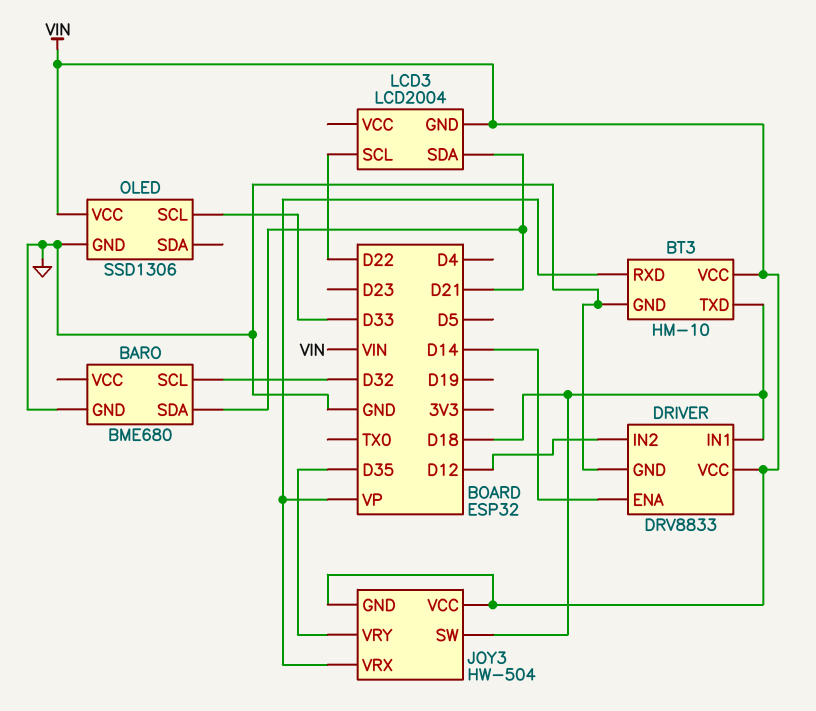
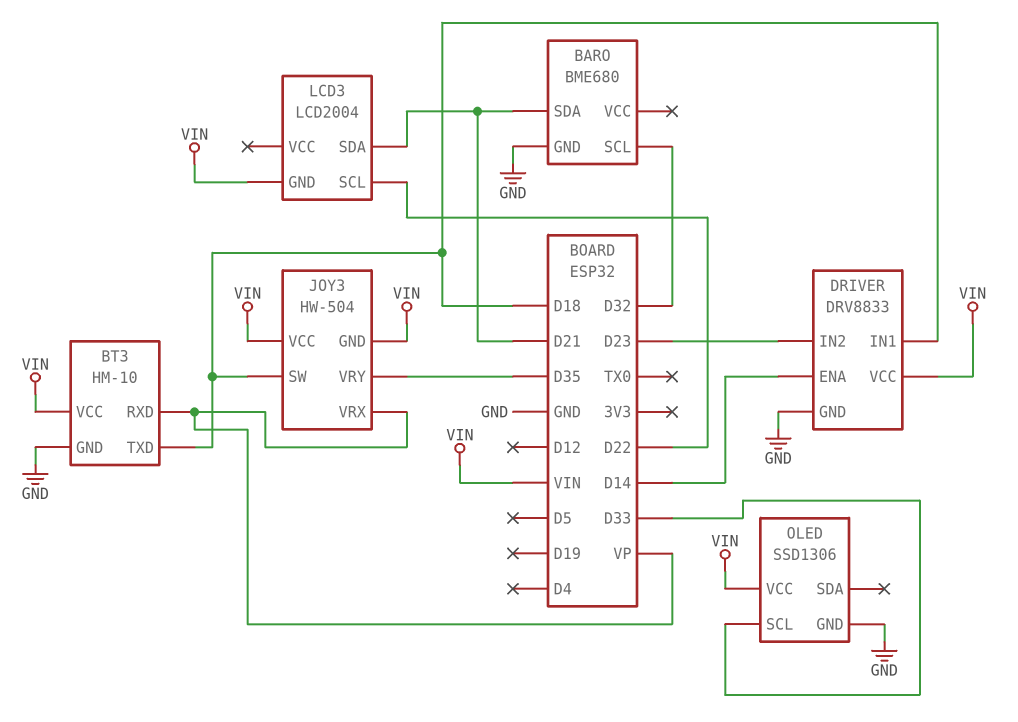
DRIVER pin IN2: D12 -> D23

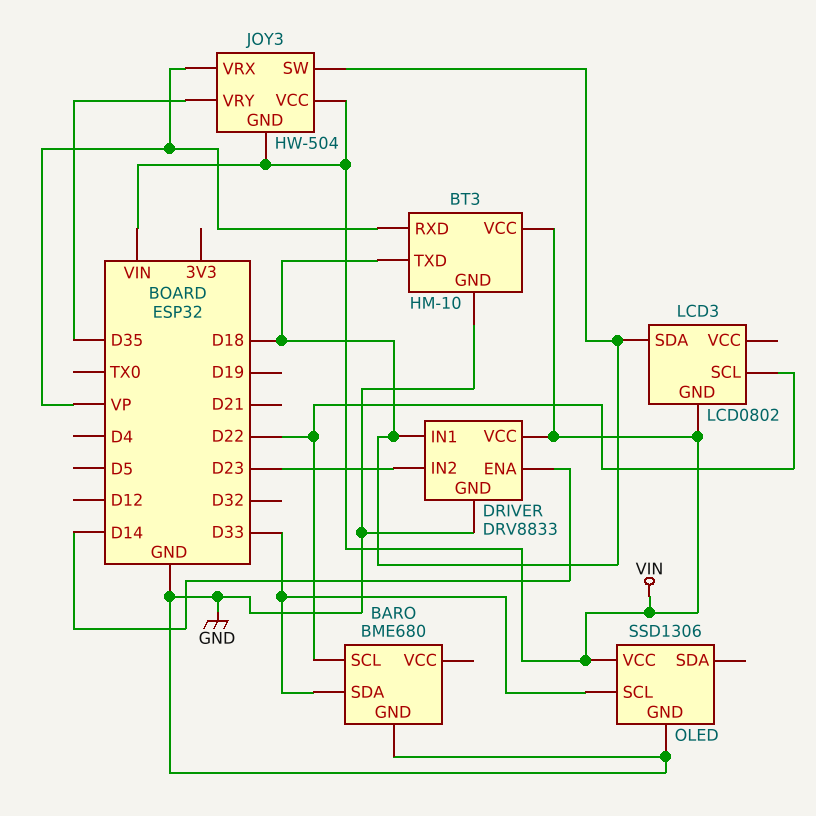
BARO pin SCL: D32 -> D22
BARO pin SDA: D21 -> D33
LCD3: LCD2004 -> LCD0802
LCD3 pin SDA: D21 -> D18

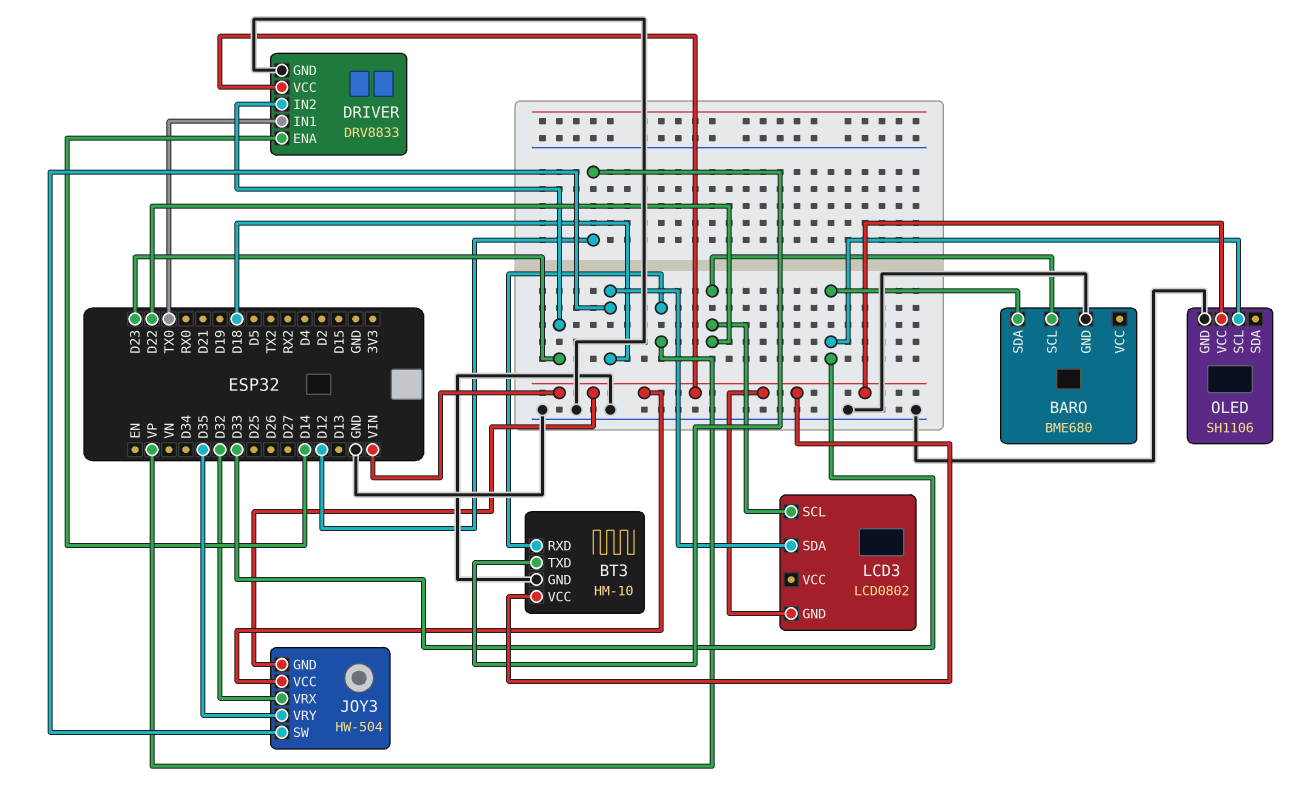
BT3 pin TXD: D18 -> D12
DRIVER pin IN1: D18 -> TX0
JOY3 pin VRX: VP -> D32
OLED: SSD1306 -> SH1106

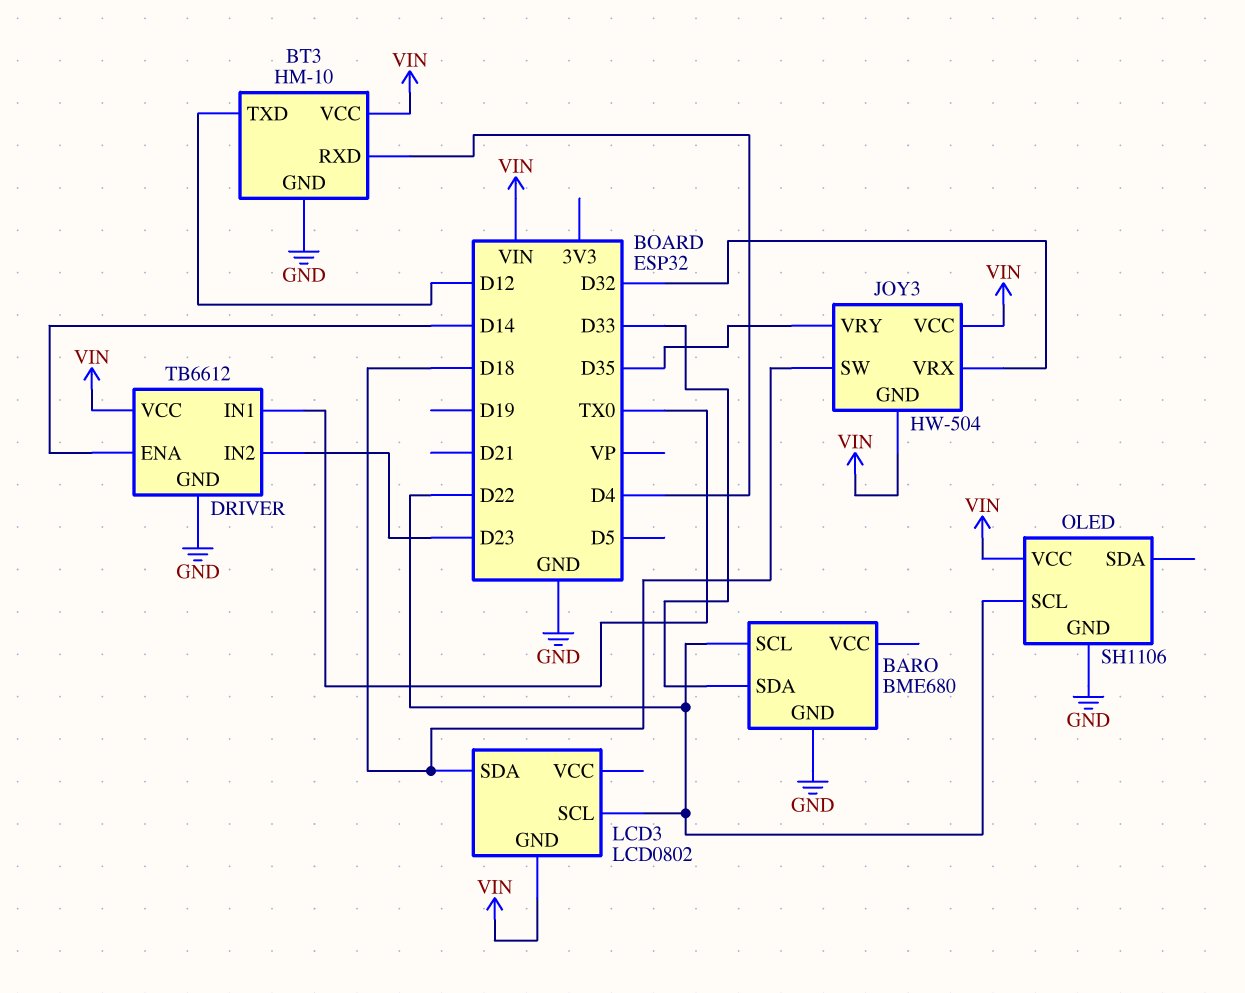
BT3 pin RXD: VP -> D4
DRIVER: DRV8833 -> TB6612
OLED pin SCL: D33 -> D22

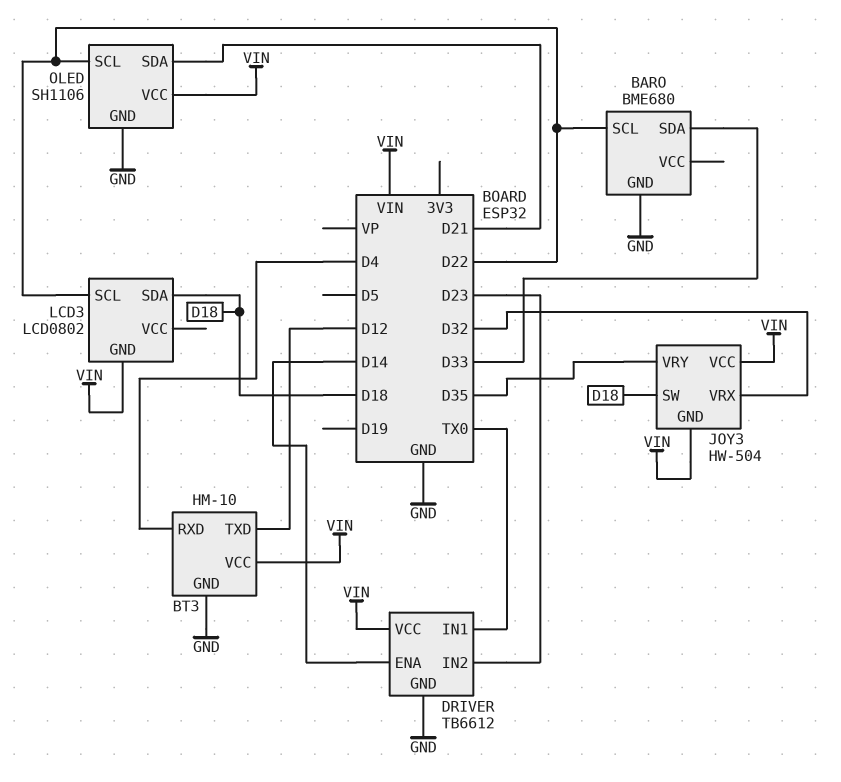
OLED pin SDA: none -> D21

